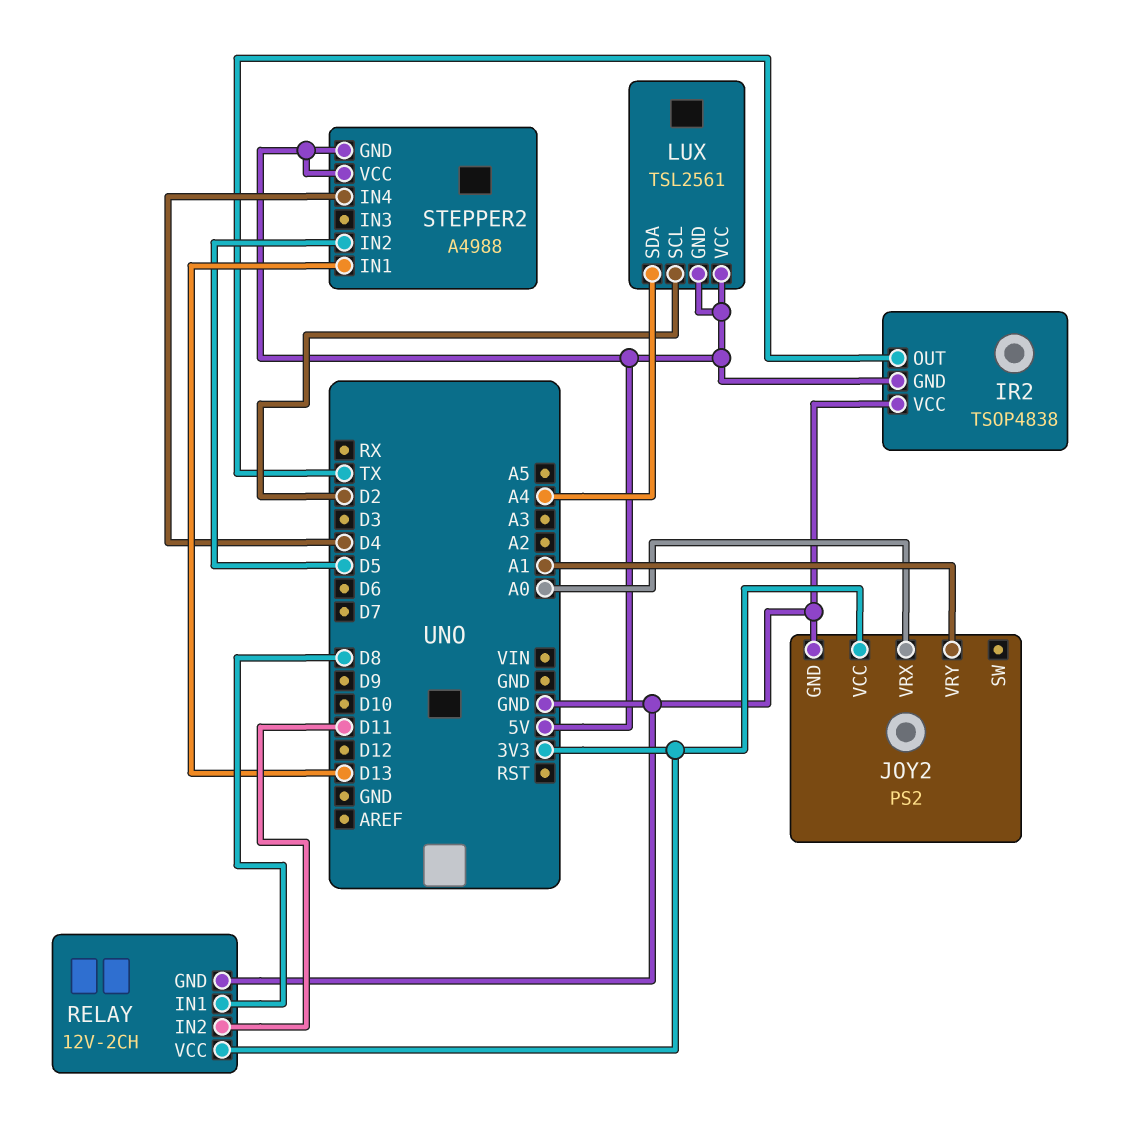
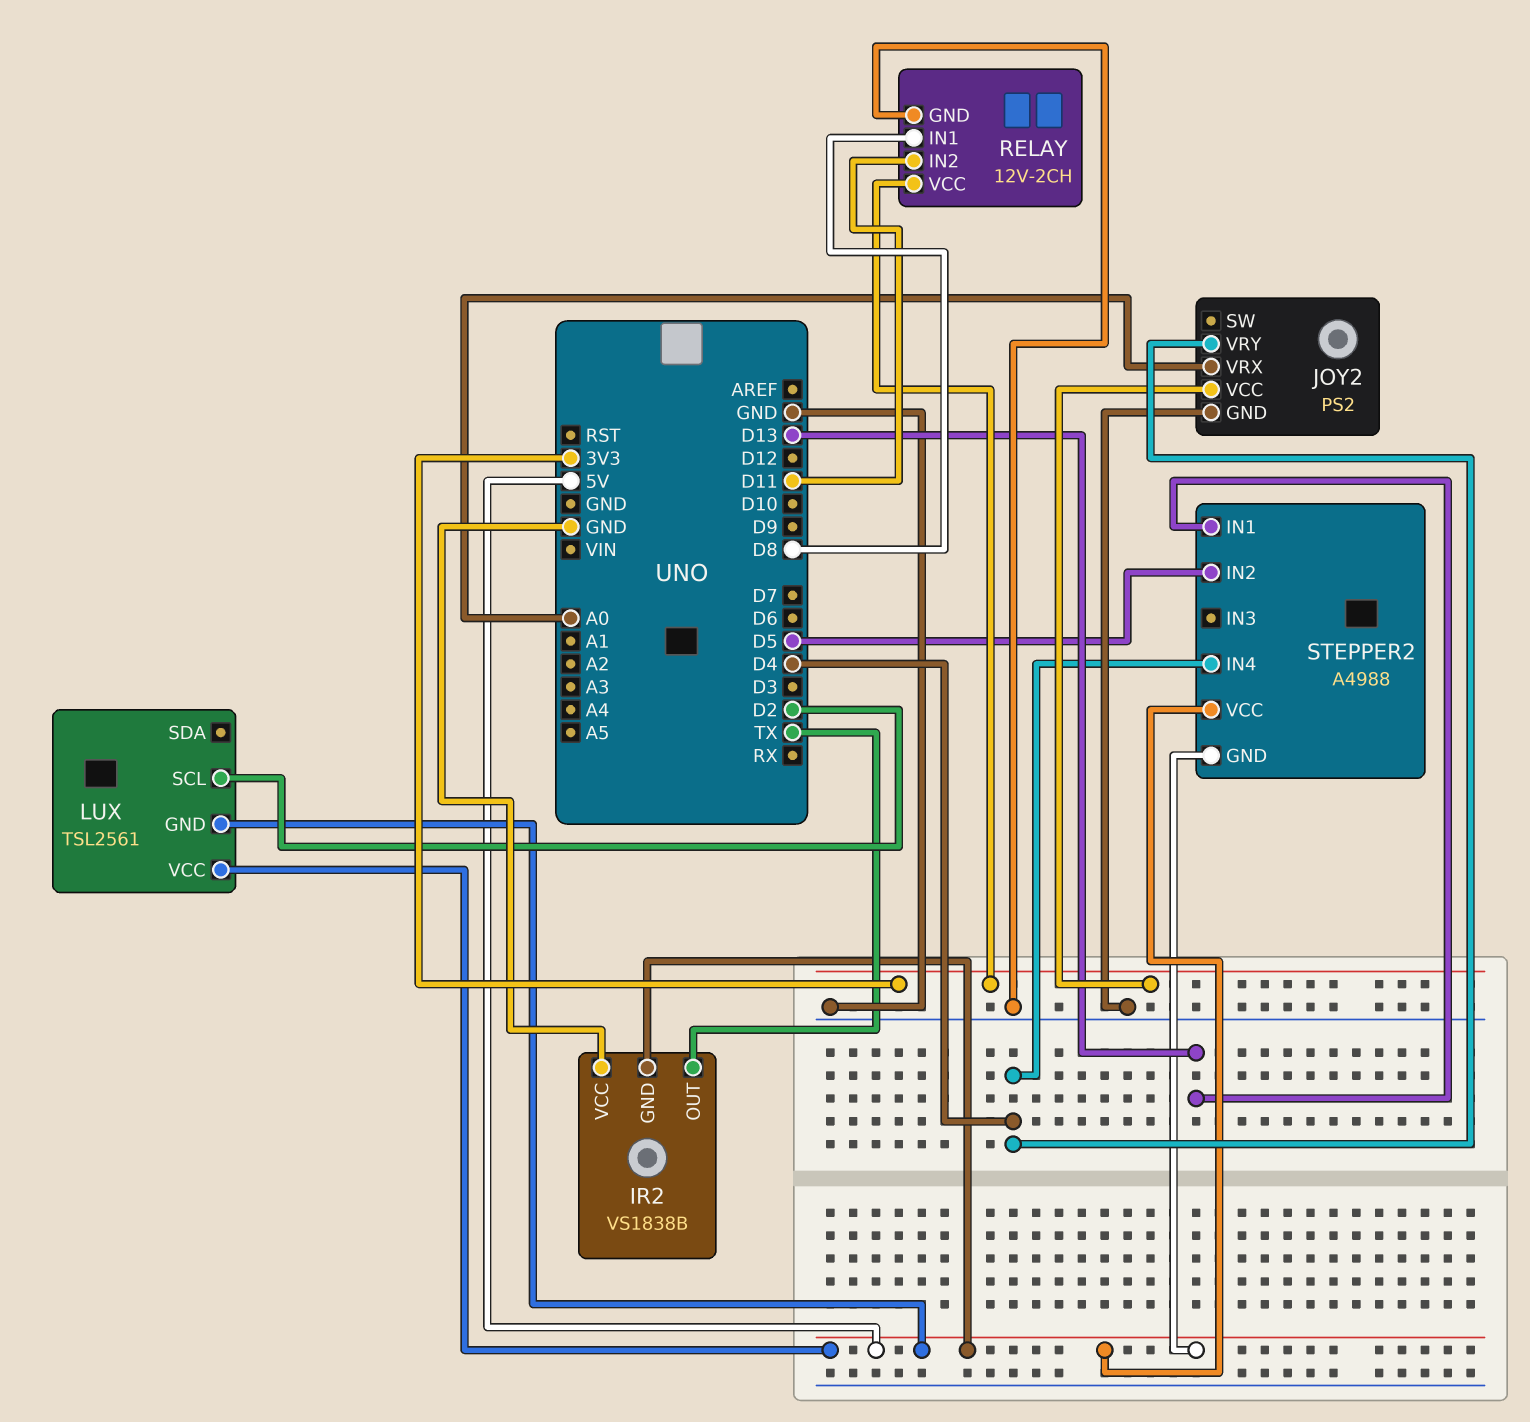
IR2: TSOP4838 -> VS1838B
JOY2 pin VRY: A1 -> D4
LUX pin SDA: A4 -> none

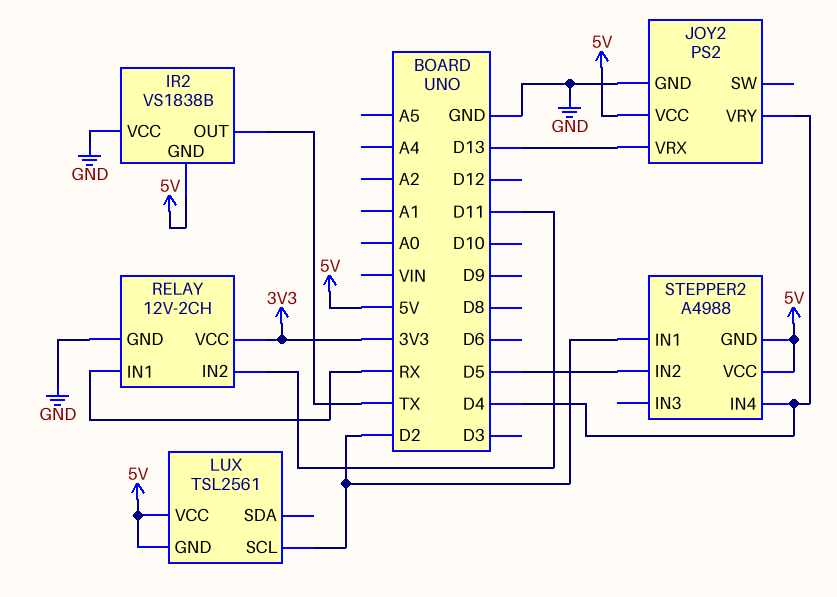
JOY2 pin VCC: 3V3 -> 5V
JOY2 pin VRX: A0 -> D13
RELAY pin IN1: D8 -> RX
STEPPER2 pin IN1: D13 -> D2

